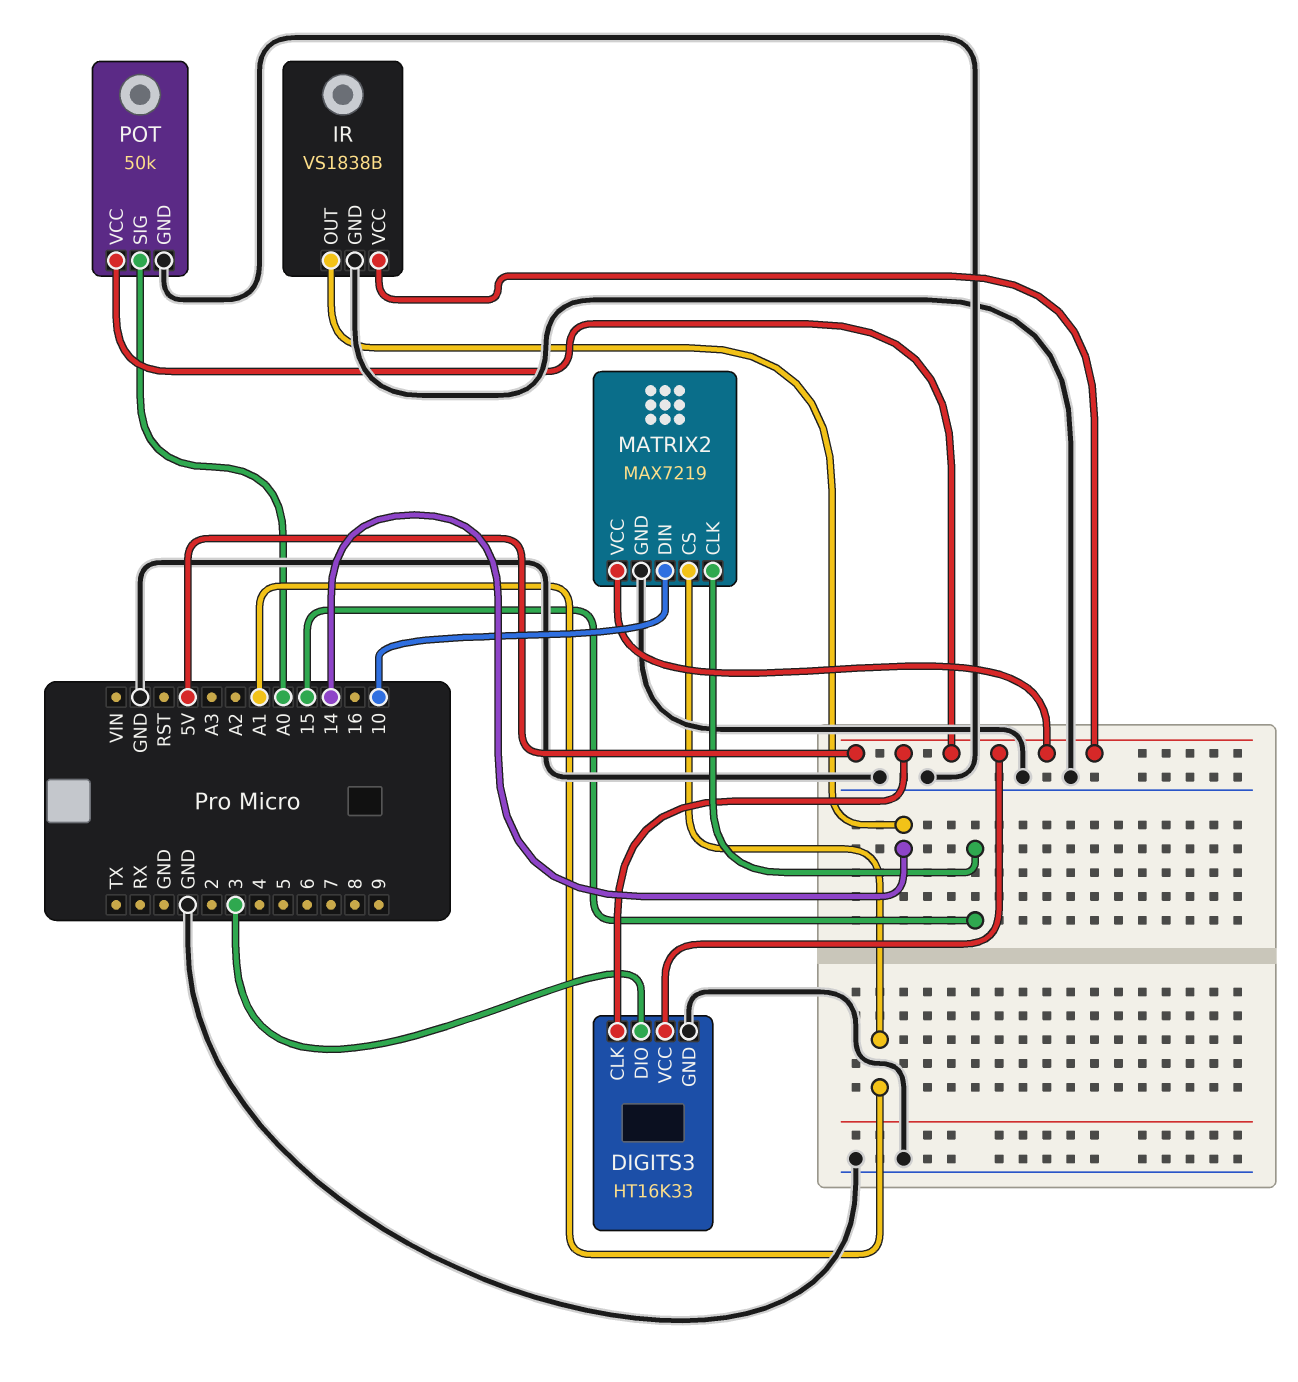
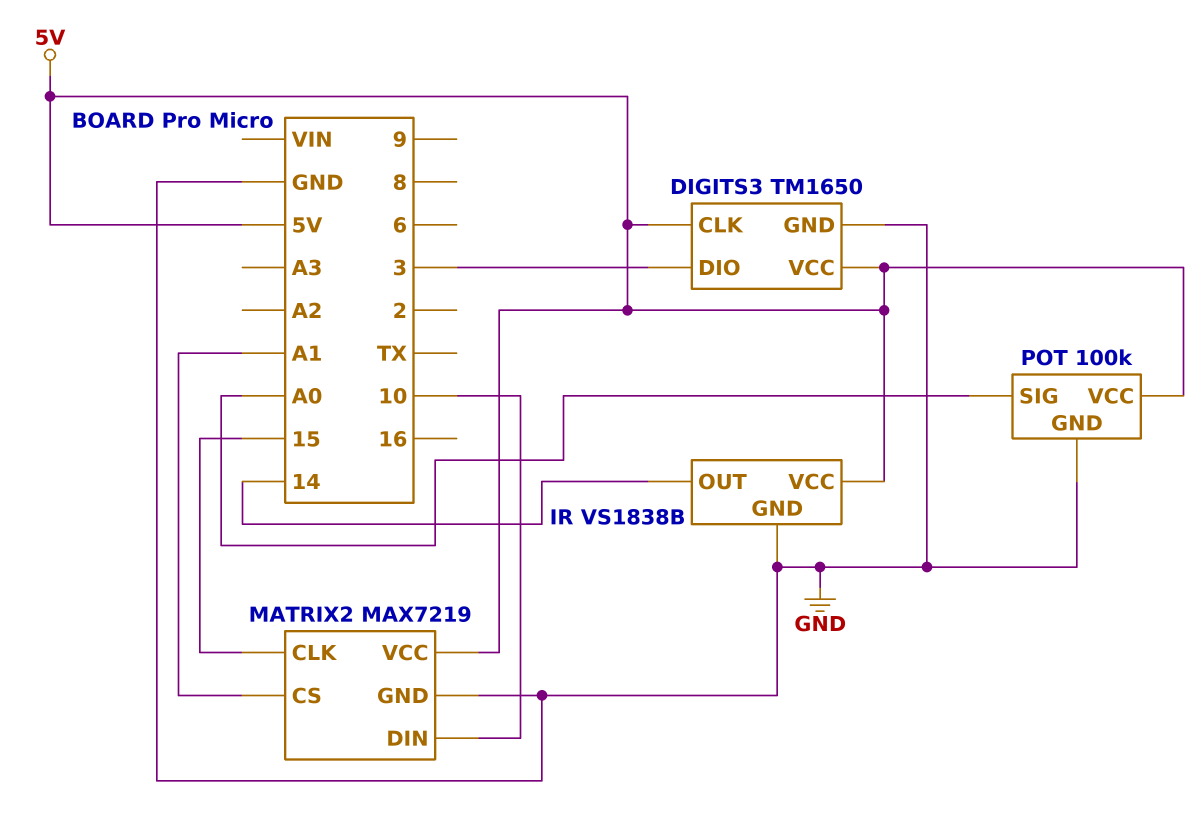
DIGITS3: HT16K33 -> TM1650
POT: 50k -> 100k

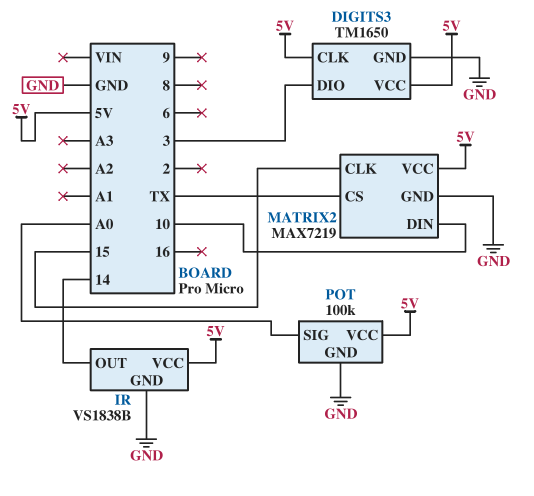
MATRIX2 pin CS: A1 -> TX

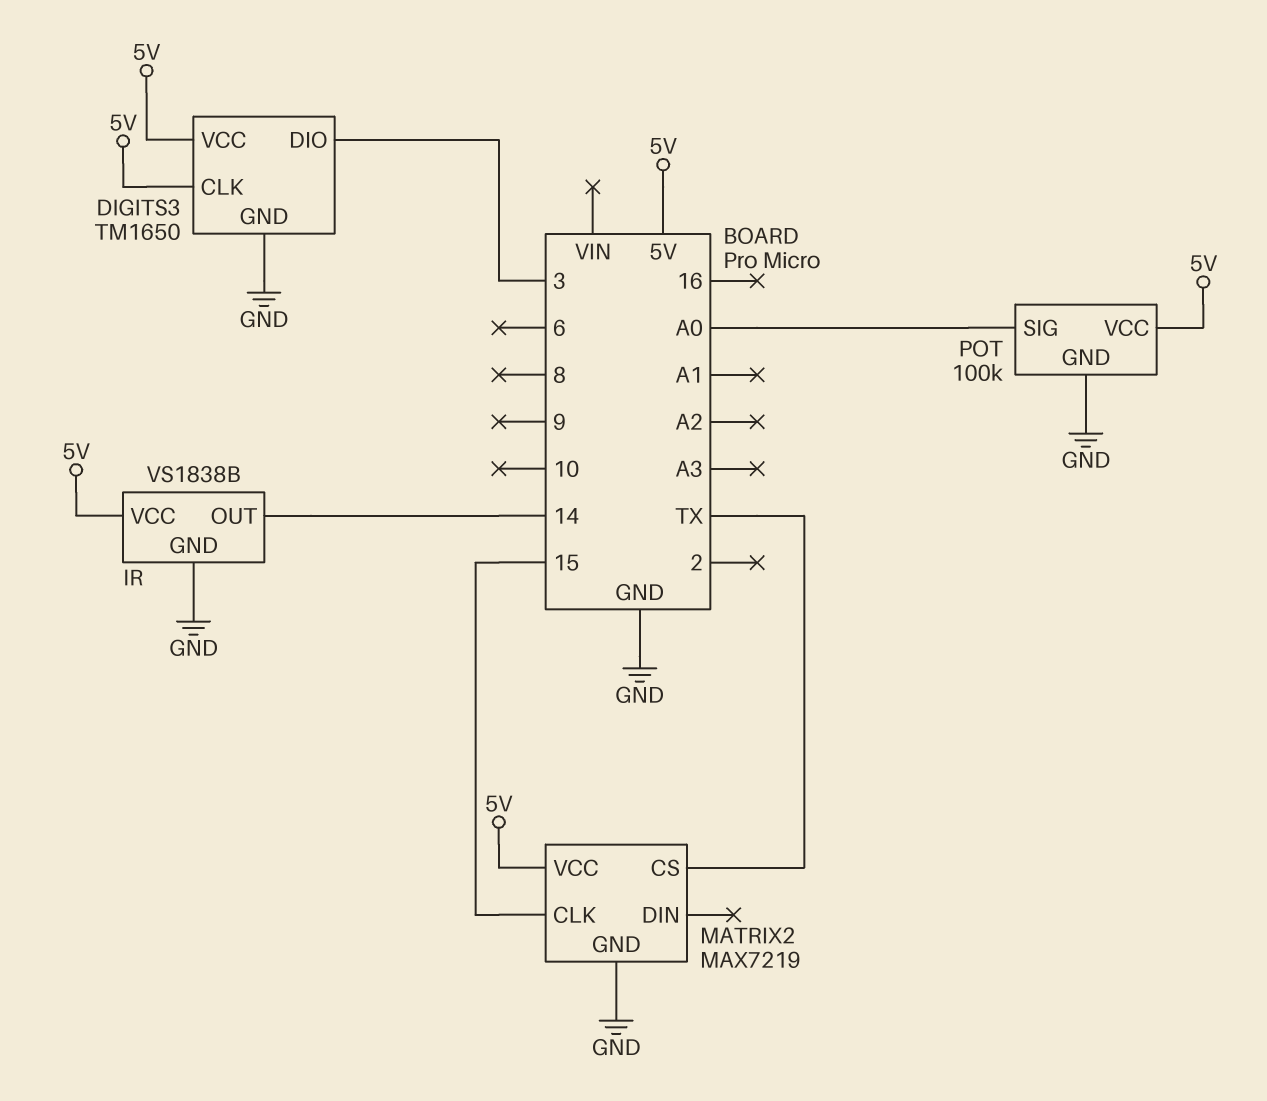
MATRIX2 pin DIN: 10 -> none

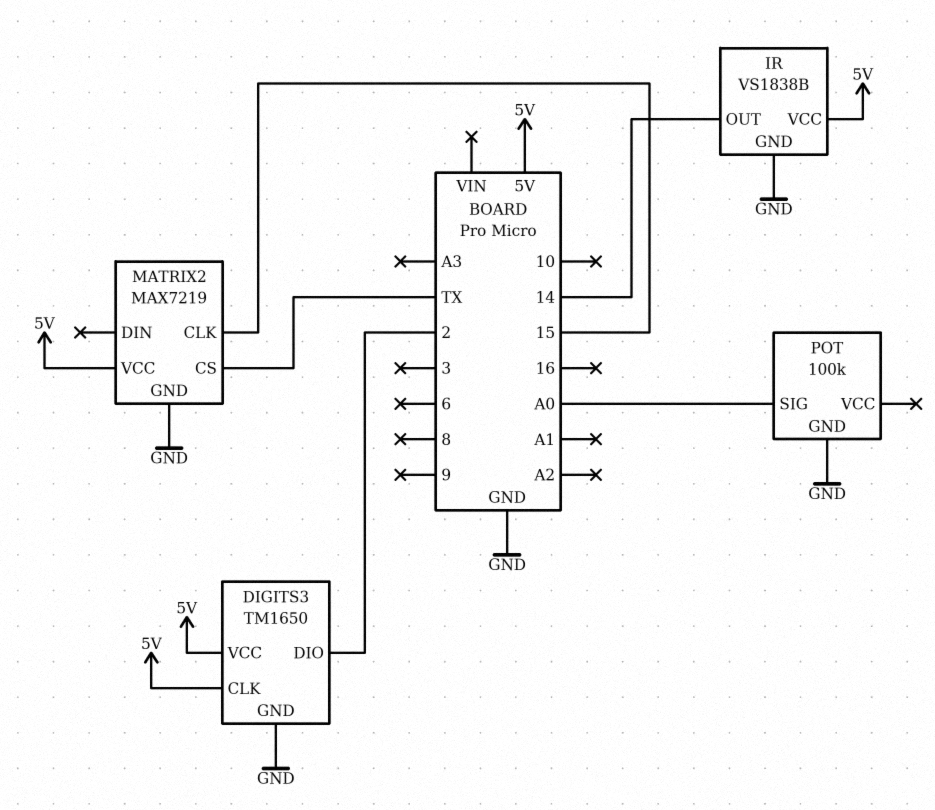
DIGITS3 pin DIO: 3 -> 2
POT pin VCC: 5V -> none

